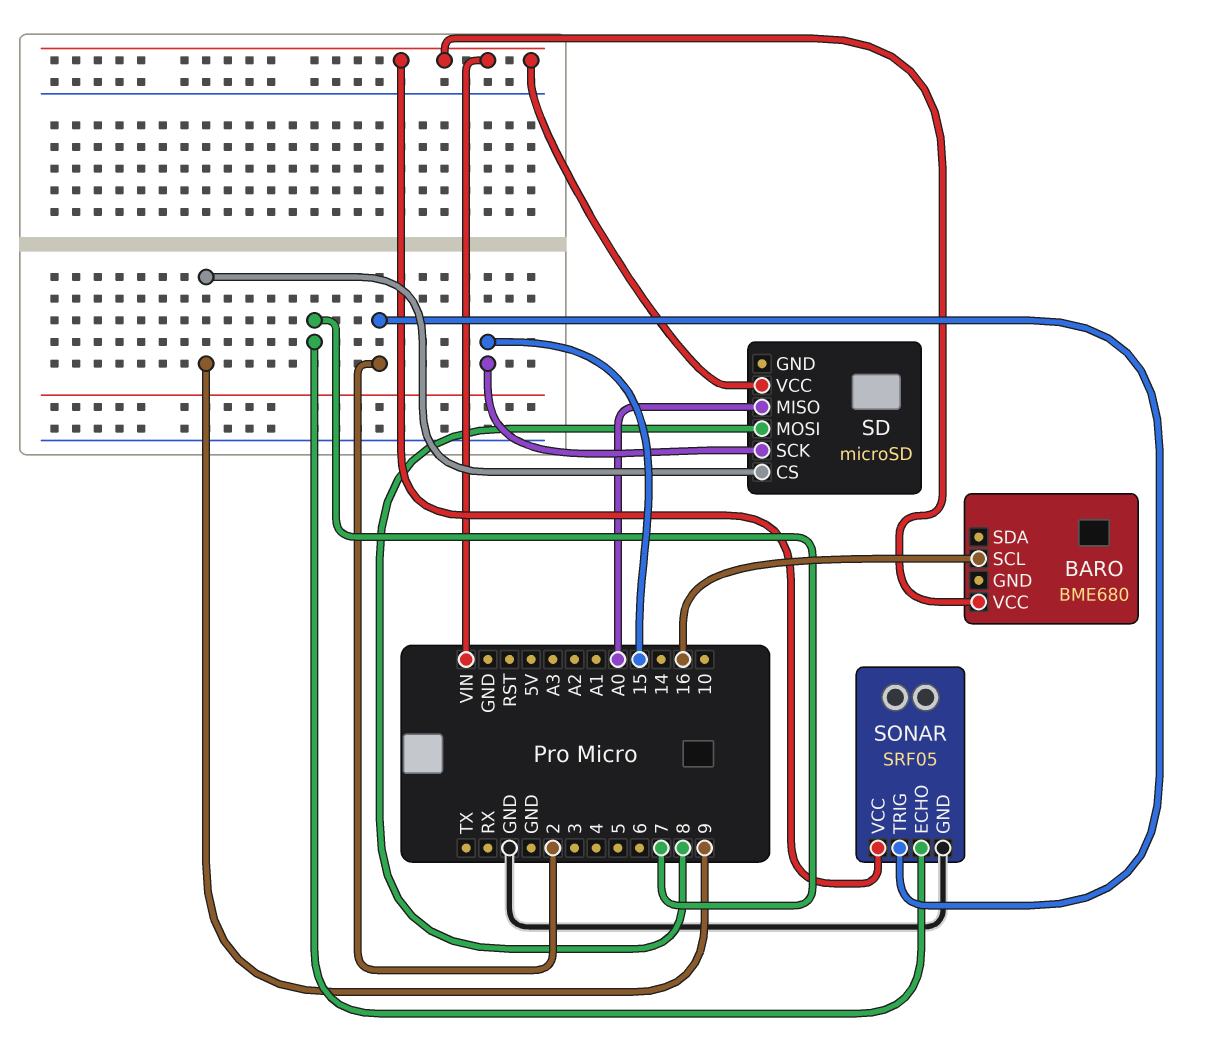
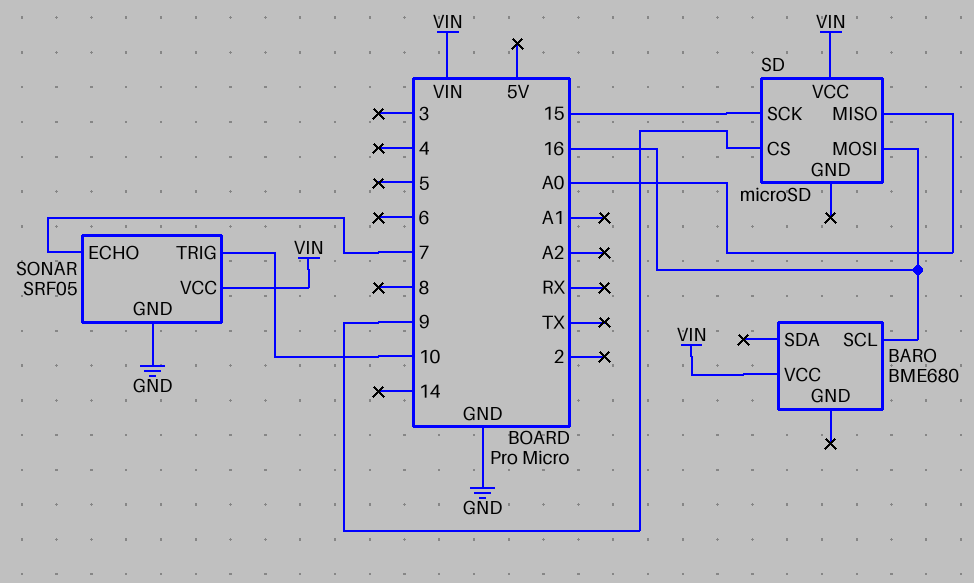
SD pin MOSI: 8 -> 16
SONAR pin TRIG: 2 -> 10

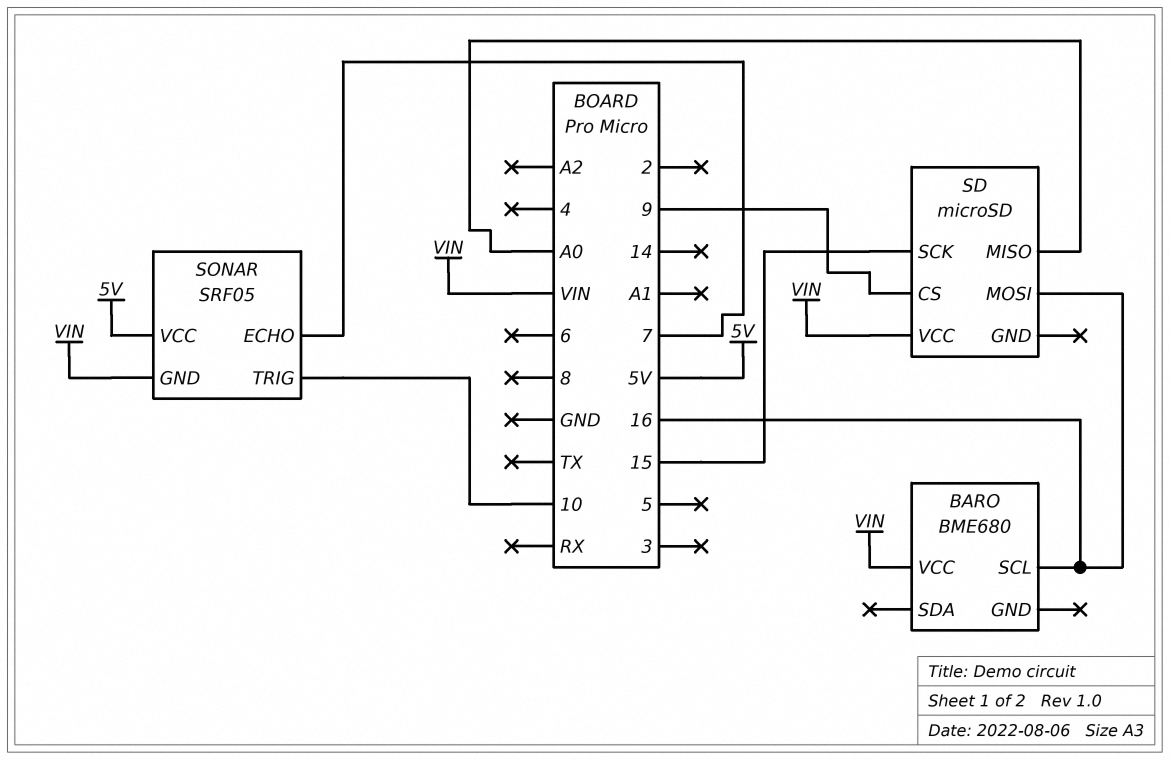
SONAR pin GND: GND -> VIN
SONAR pin VCC: VIN -> 5V

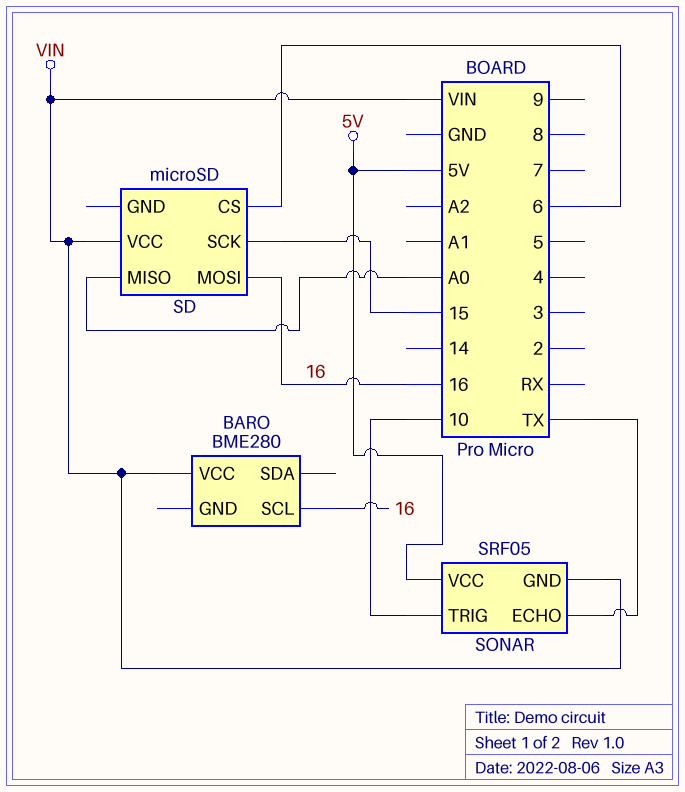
BARO: BME680 -> BME280
SD pin CS: 9 -> 6
SONAR pin ECHO: 7 -> TX

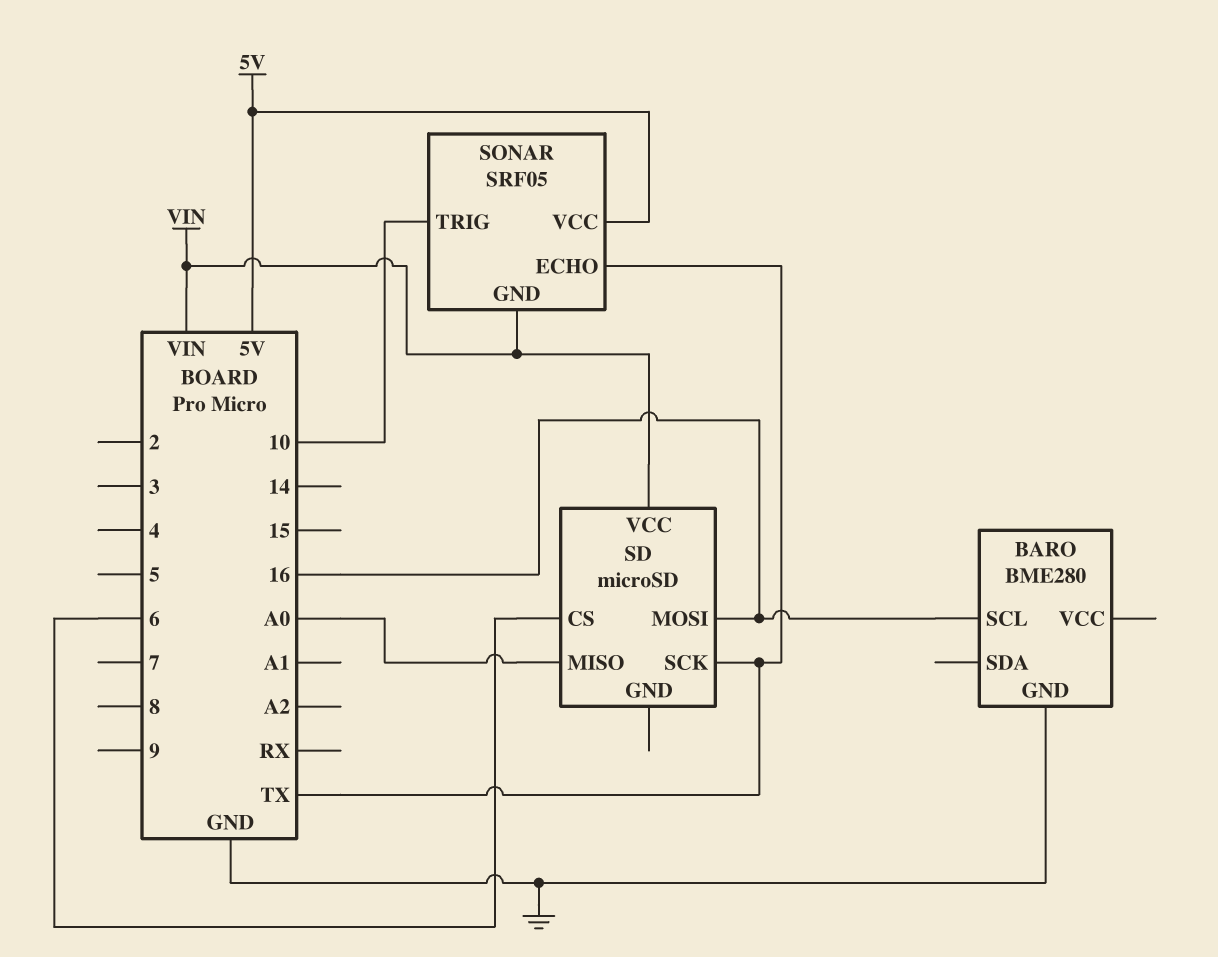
BARO pin GND: none -> GND
BARO pin VCC: VIN -> none
SD pin SCK: 15 -> TX

